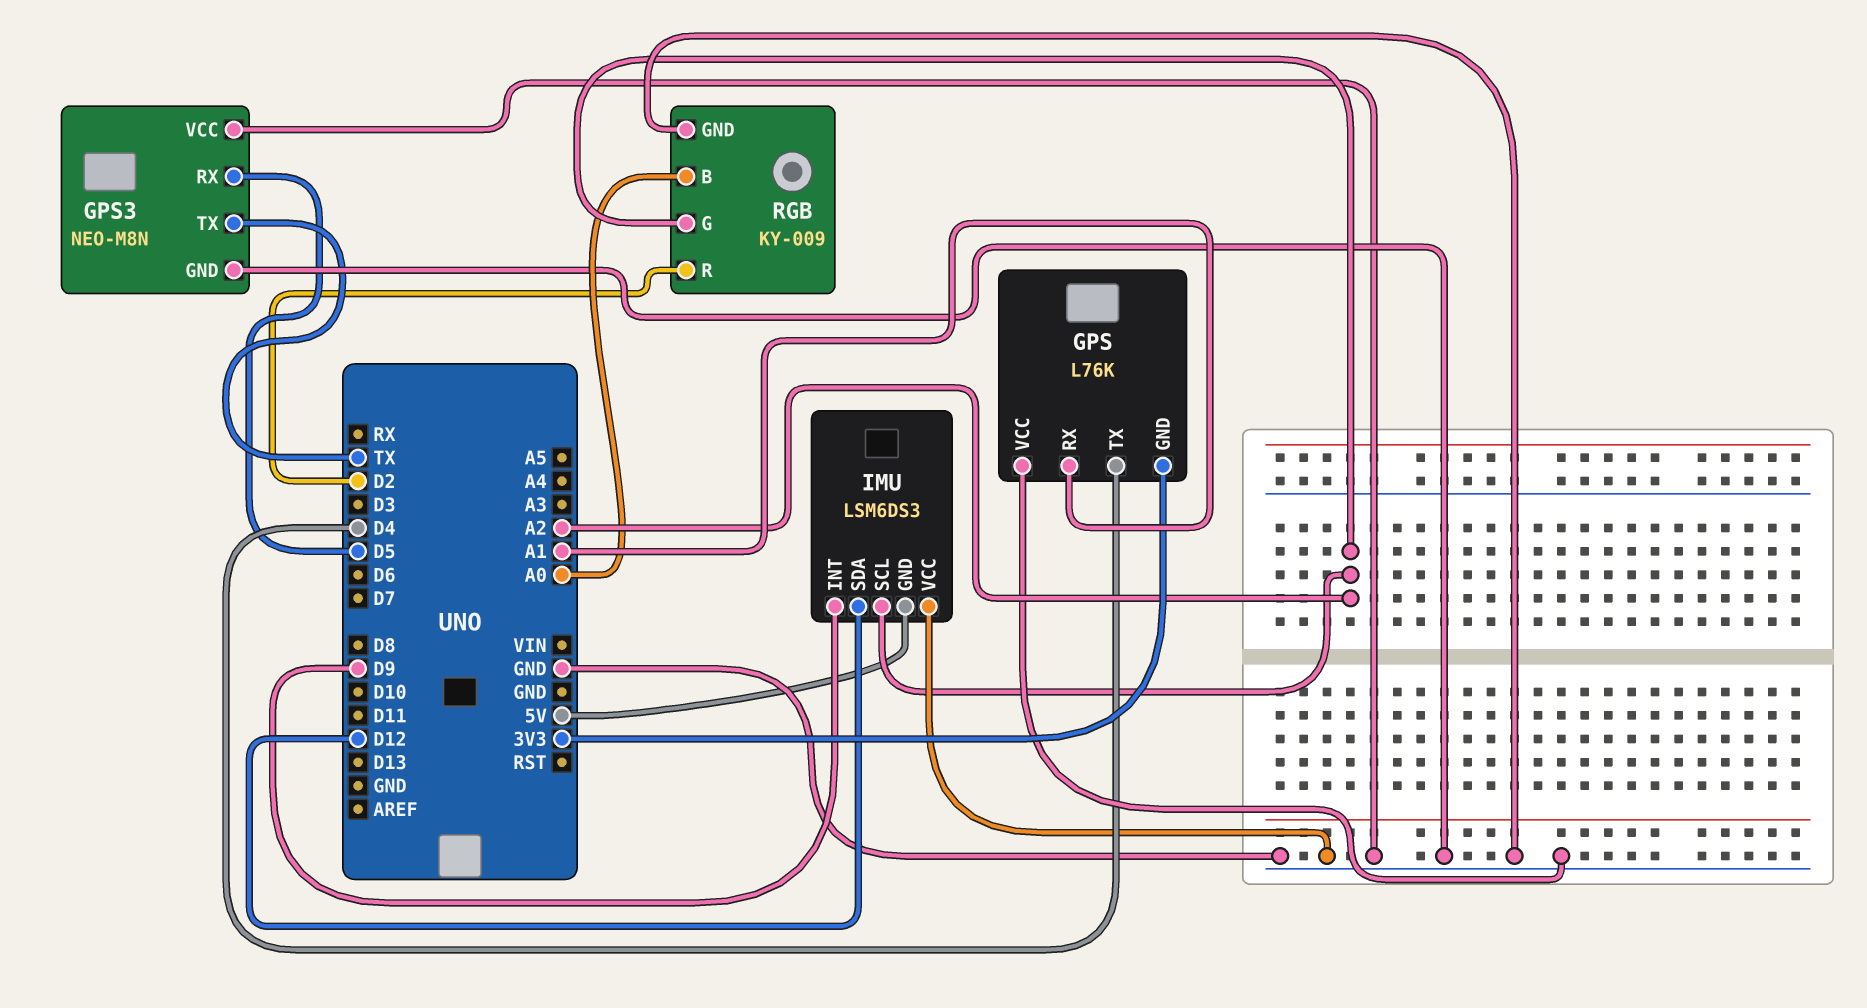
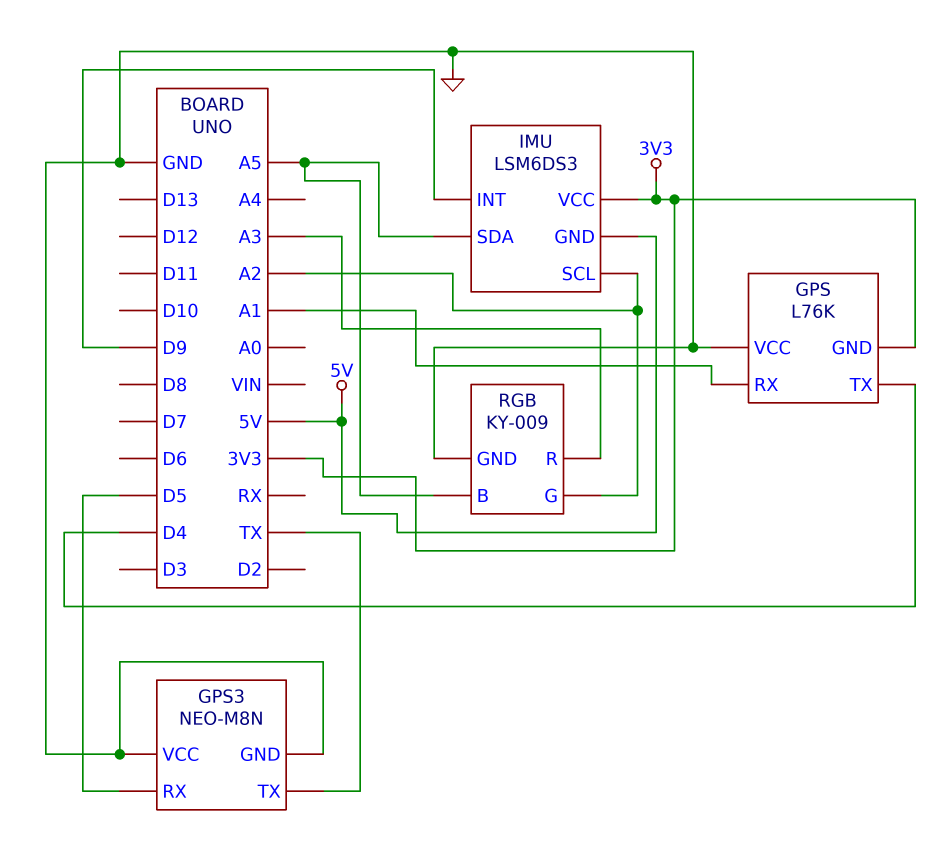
IMU pin SDA: D12 -> A5
IMU pin VCC: GND -> 3V3
RGB pin B: A0 -> A5
RGB pin R: D2 -> A3

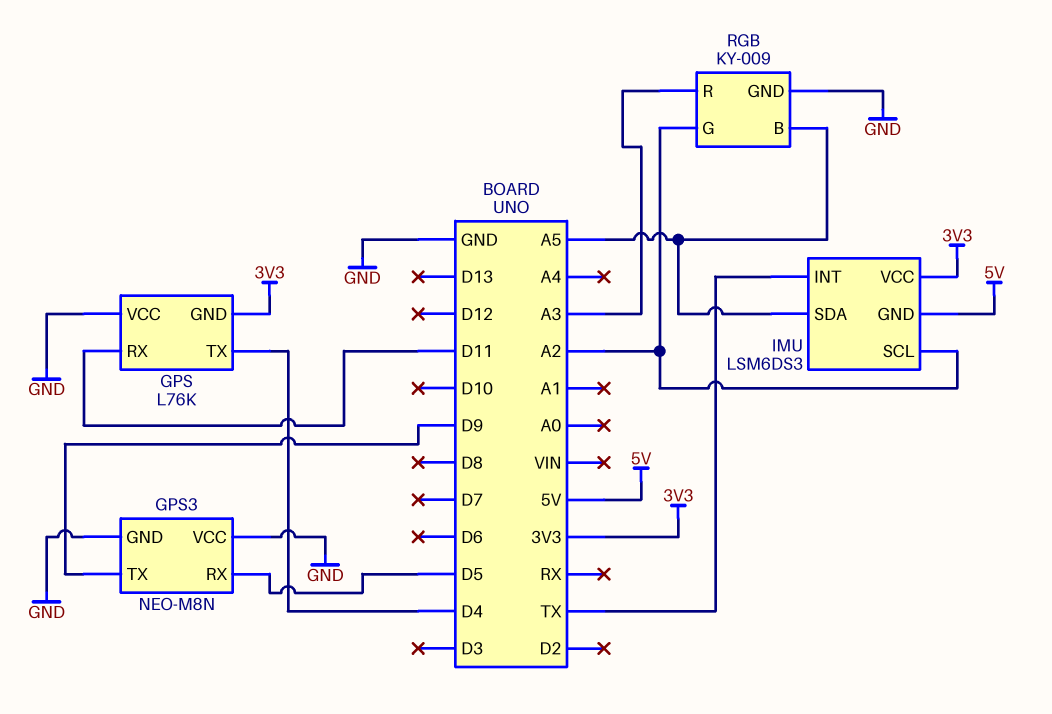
GPS pin RX: A1 -> D11
GPS3 pin TX: TX -> D9
IMU pin INT: D9 -> TX

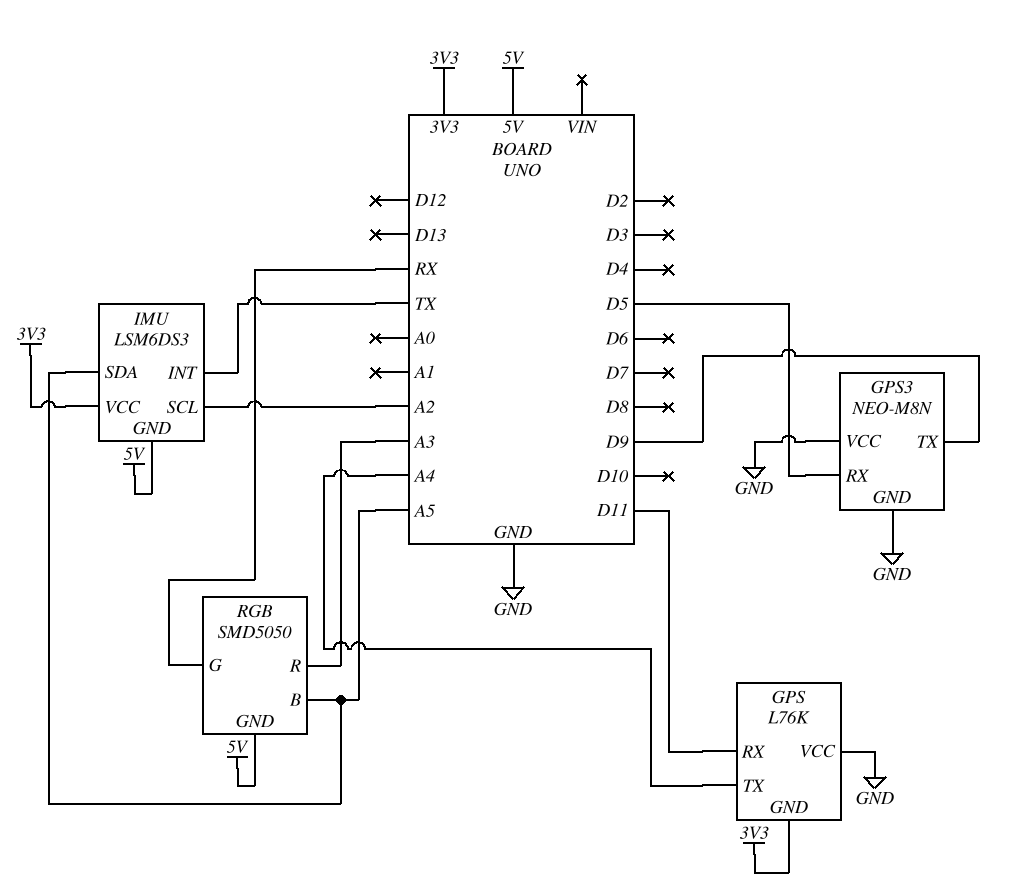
GPS pin TX: D4 -> A4
RGB: KY-009 -> SMD5050
RGB pin G: A2 -> RX
RGB pin GND: GND -> 5V

